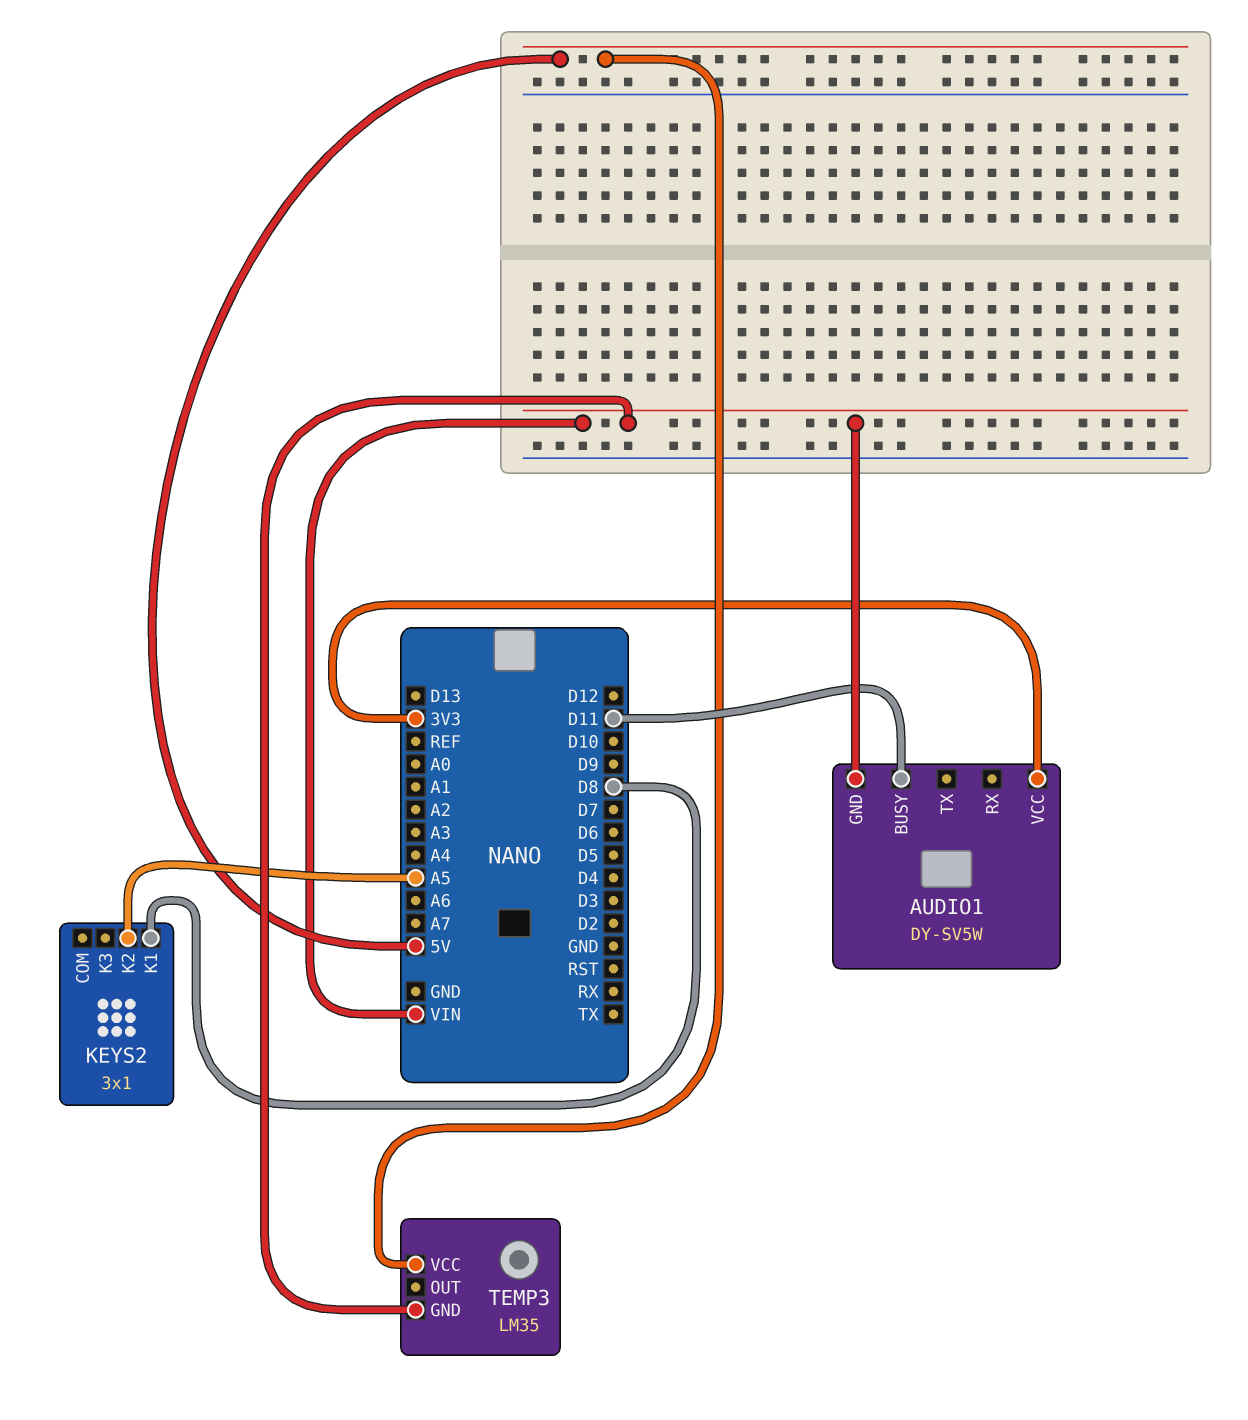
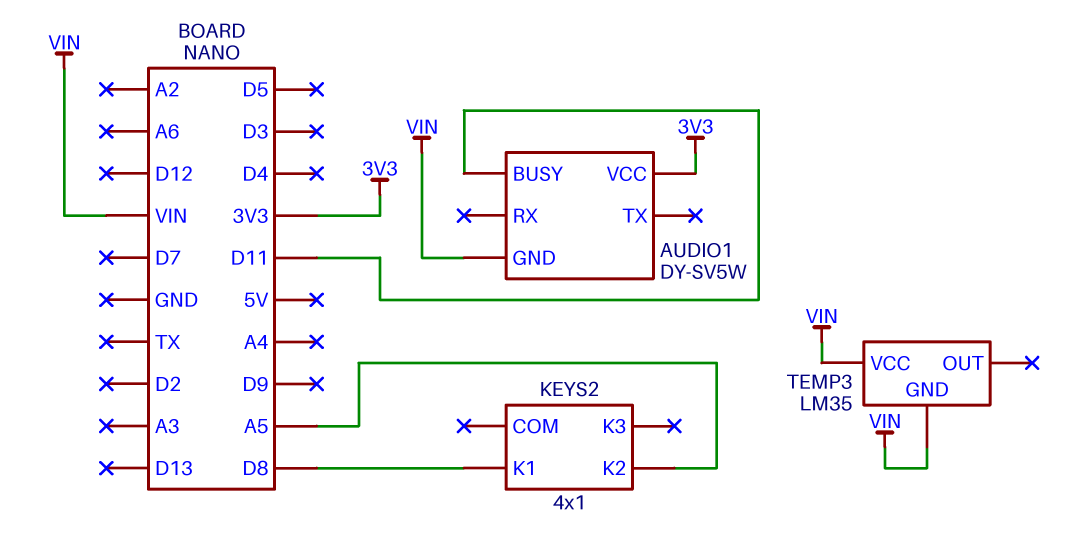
KEYS2: 3x1 -> 4x1
TEMP3 pin VCC: 5V -> VIN

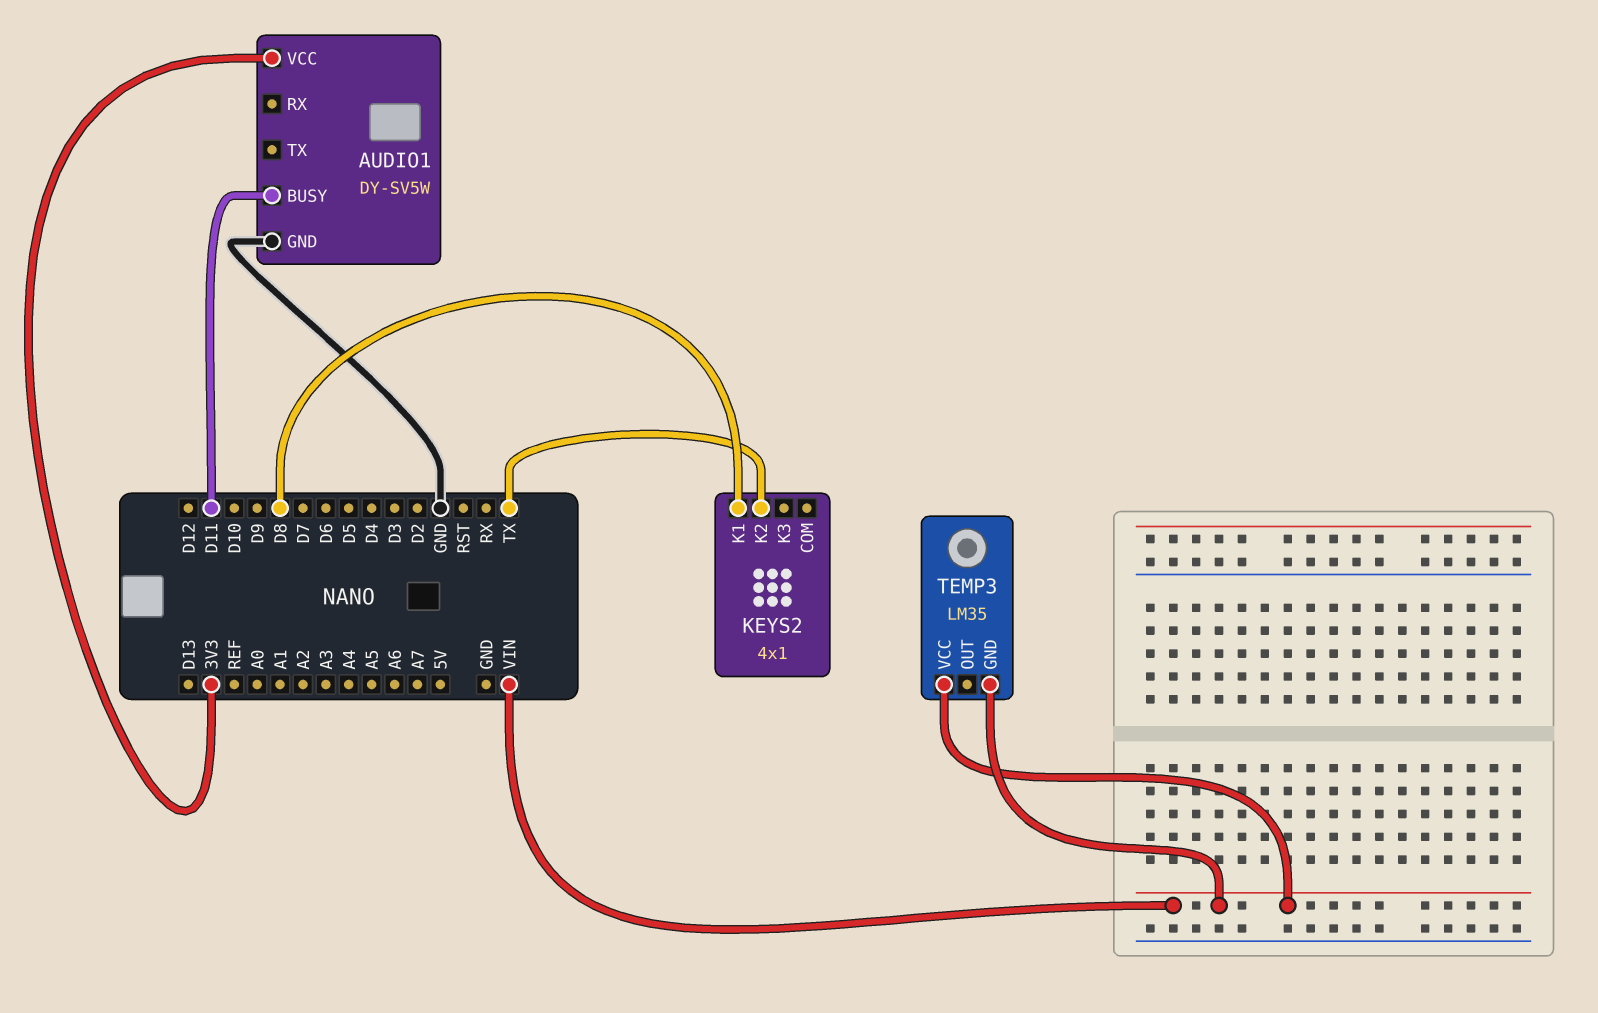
AUDIO1 pin GND: VIN -> GND
KEYS2 pin K2: A5 -> TX

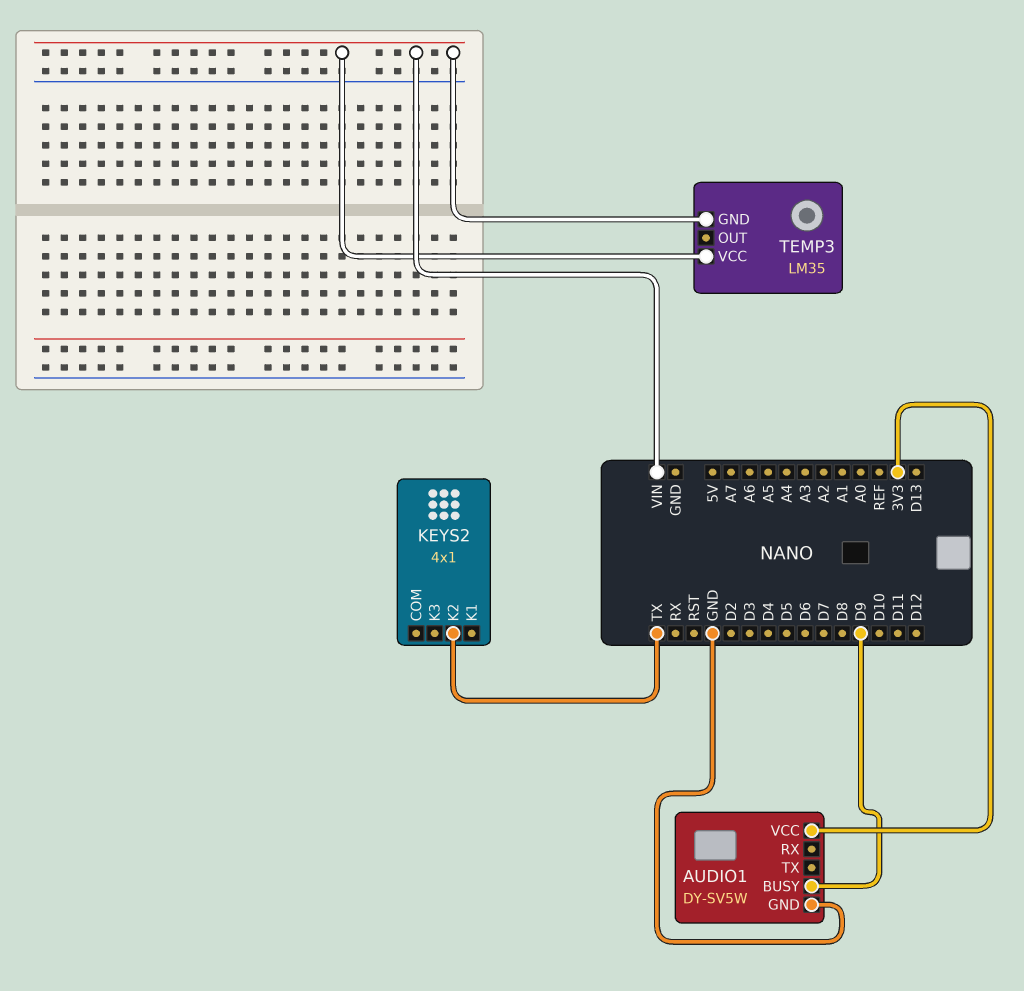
AUDIO1 pin BUSY: D11 -> D9
KEYS2 pin K1: D8 -> none

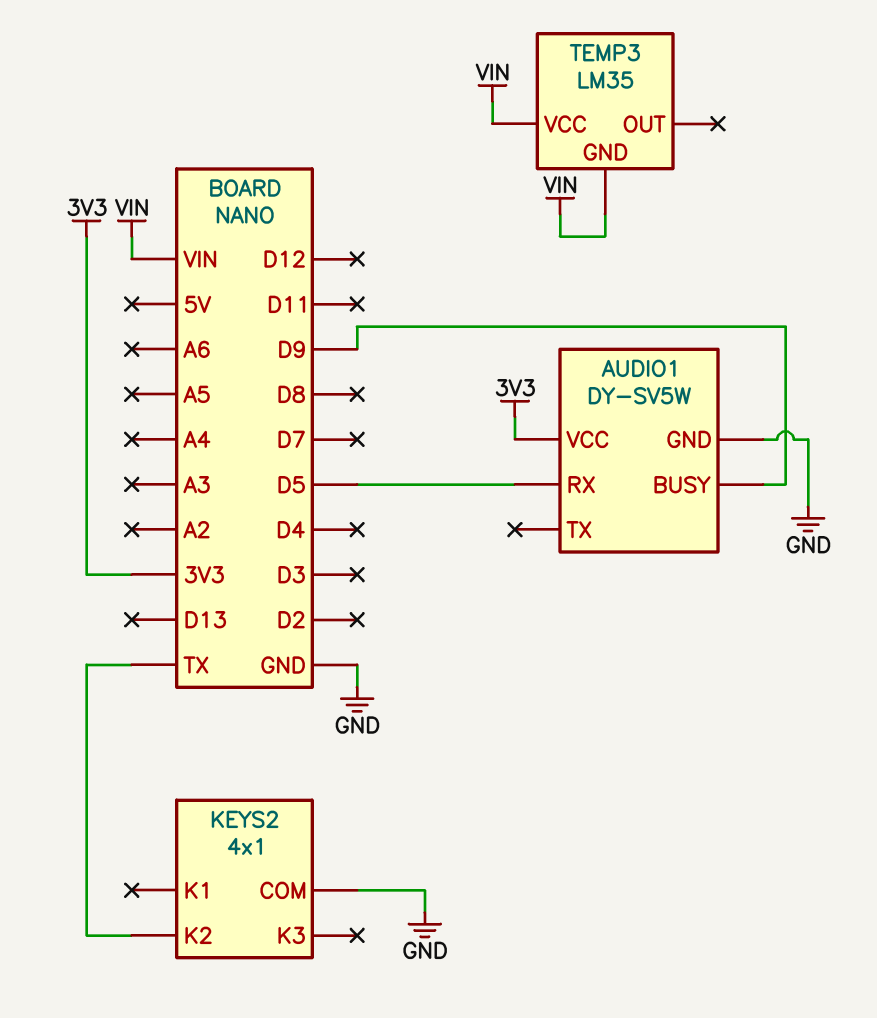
AUDIO1 pin RX: none -> D5
KEYS2 pin COM: none -> GND

